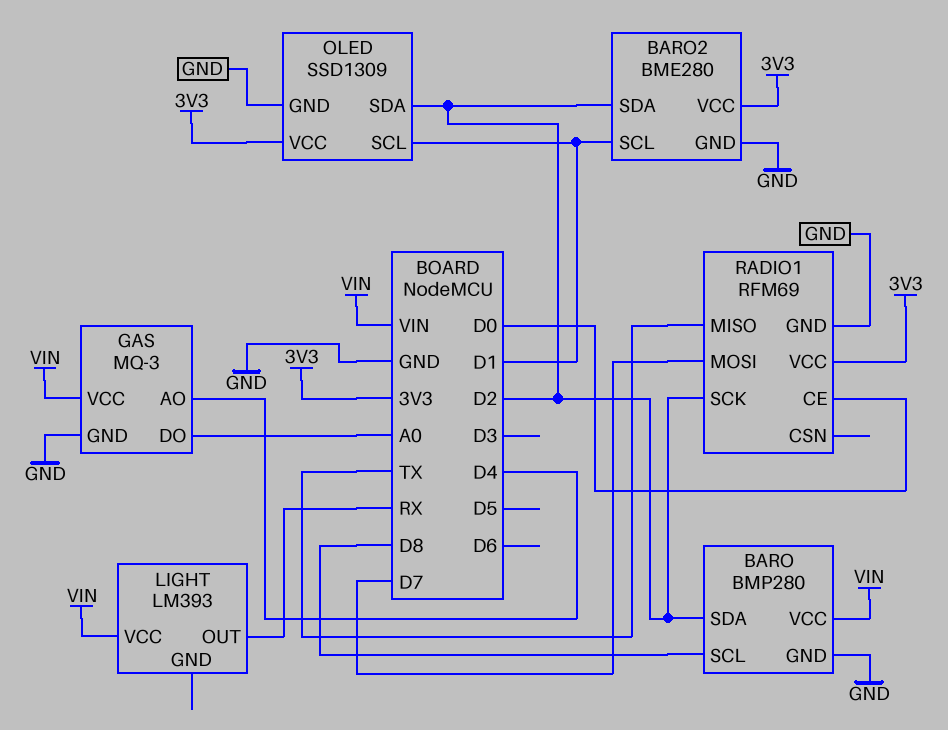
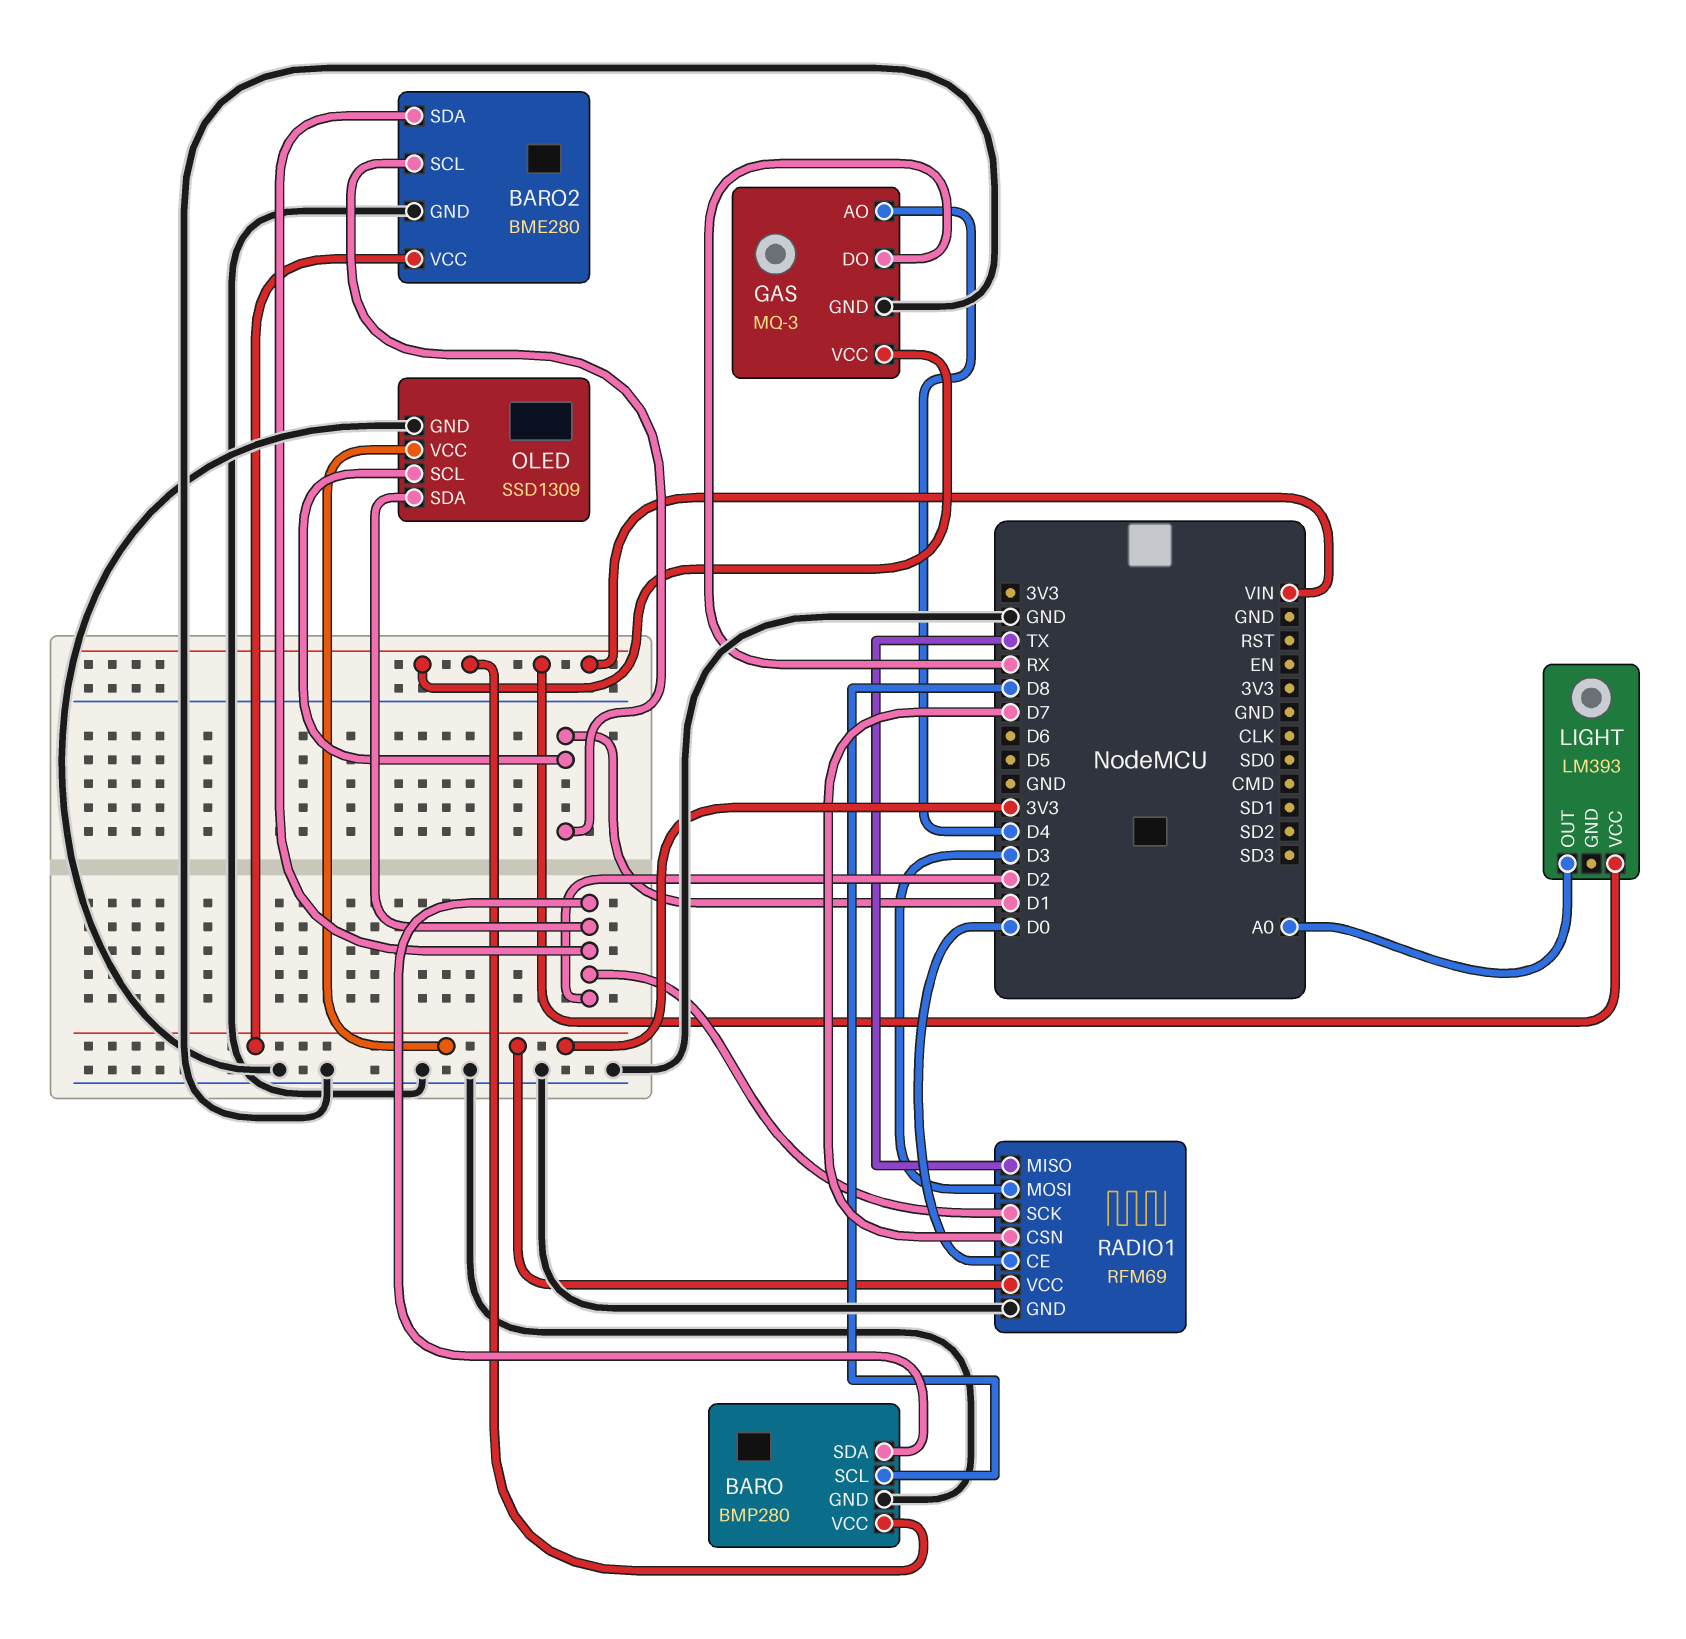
GAS pin DO: A0 -> RX
LIGHT pin OUT: RX -> A0
RADIO1 pin CSN: none -> D7
RADIO1 pin MOSI: D7 -> D3

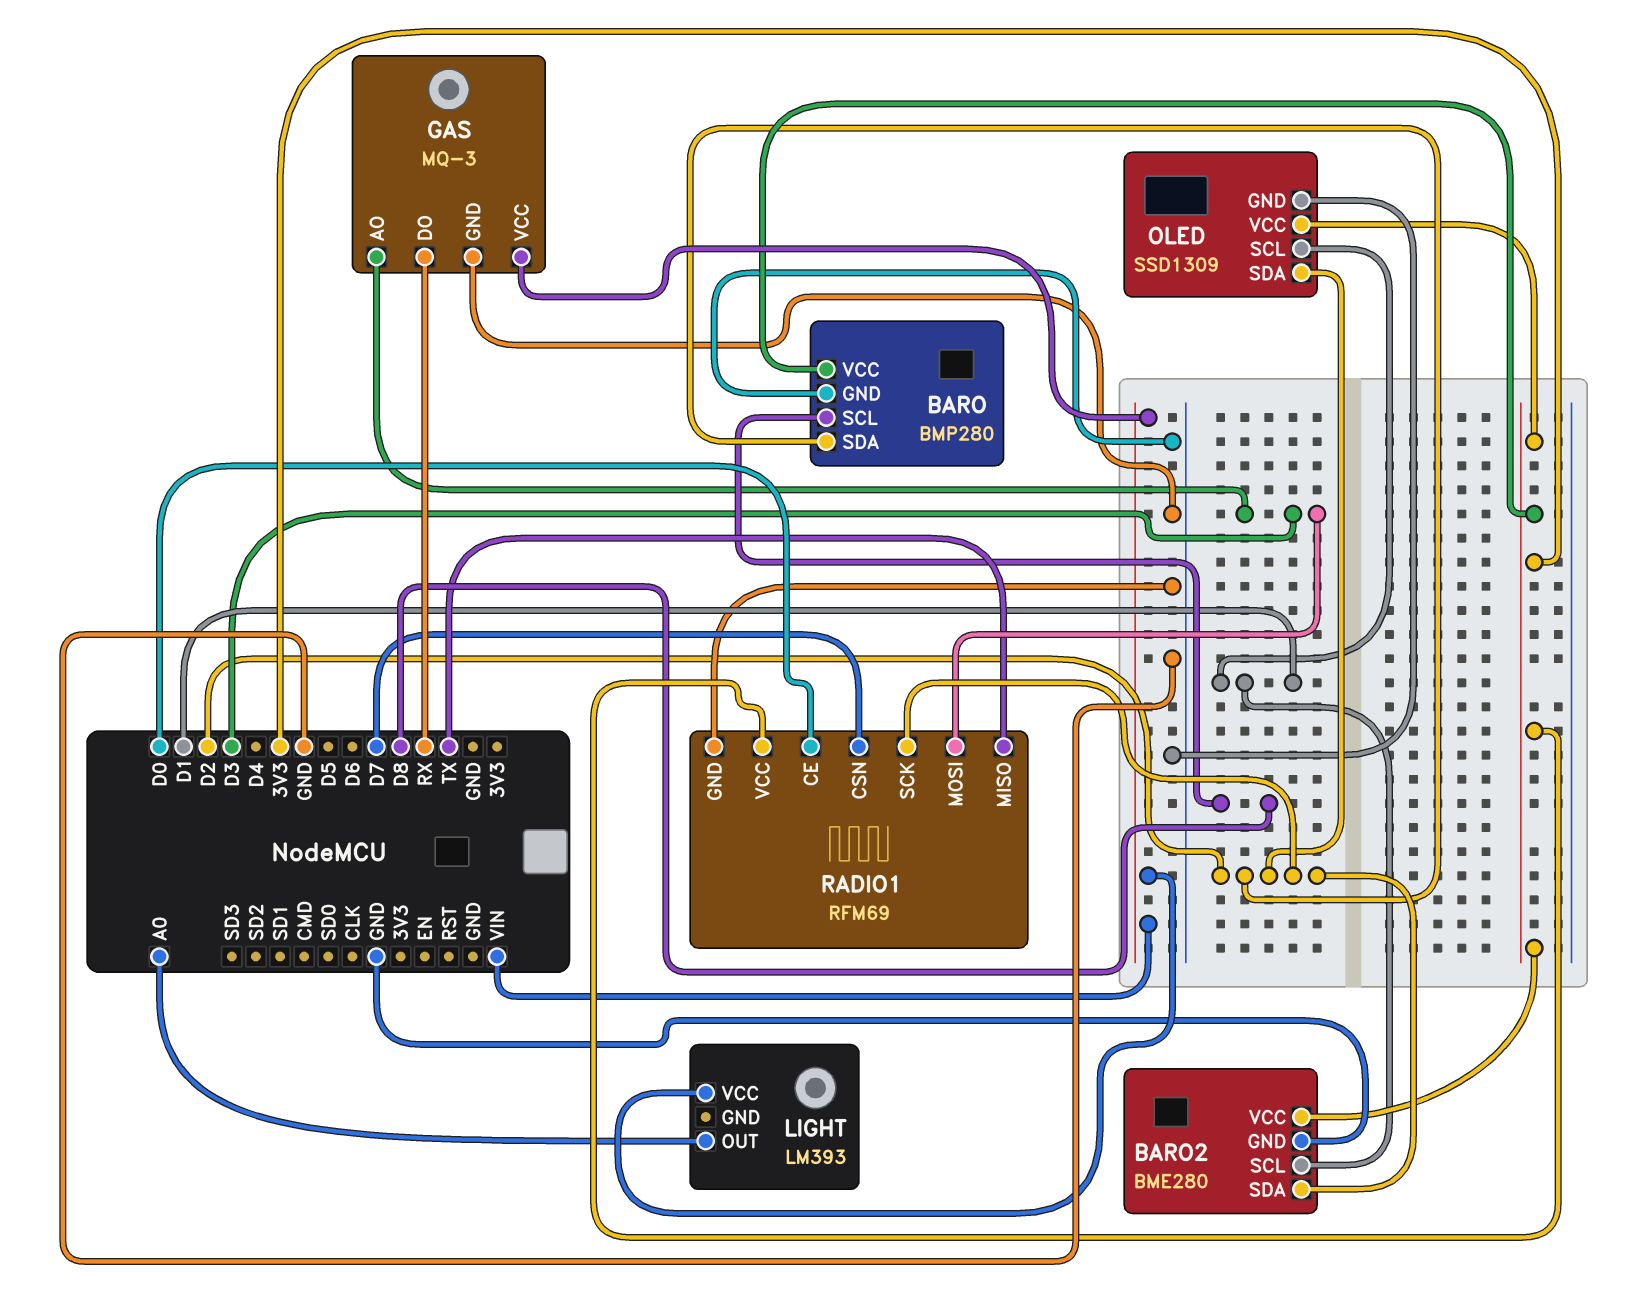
BARO pin VCC: VIN -> 3V3
GAS pin AO: D4 -> D3

